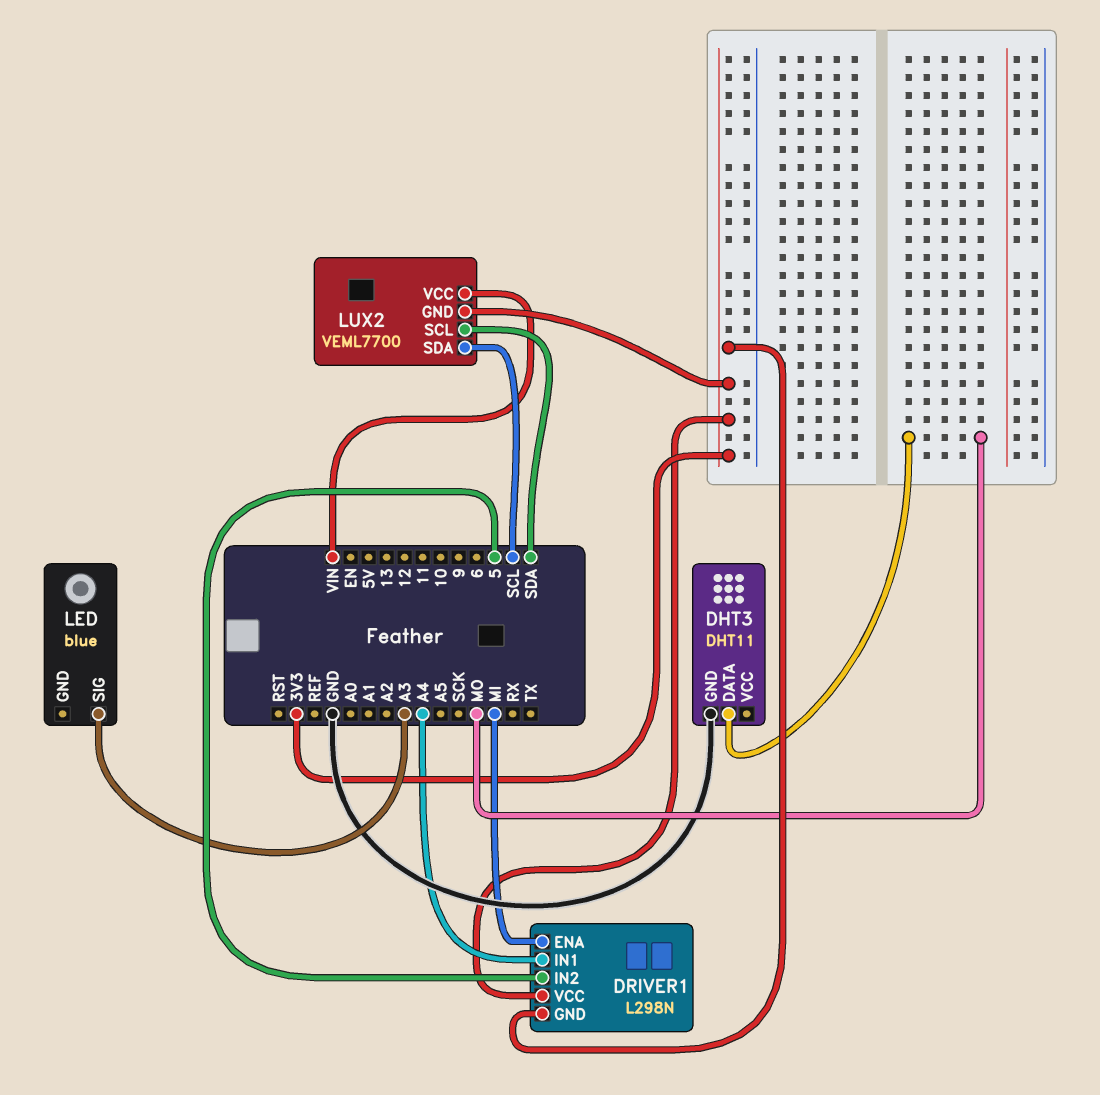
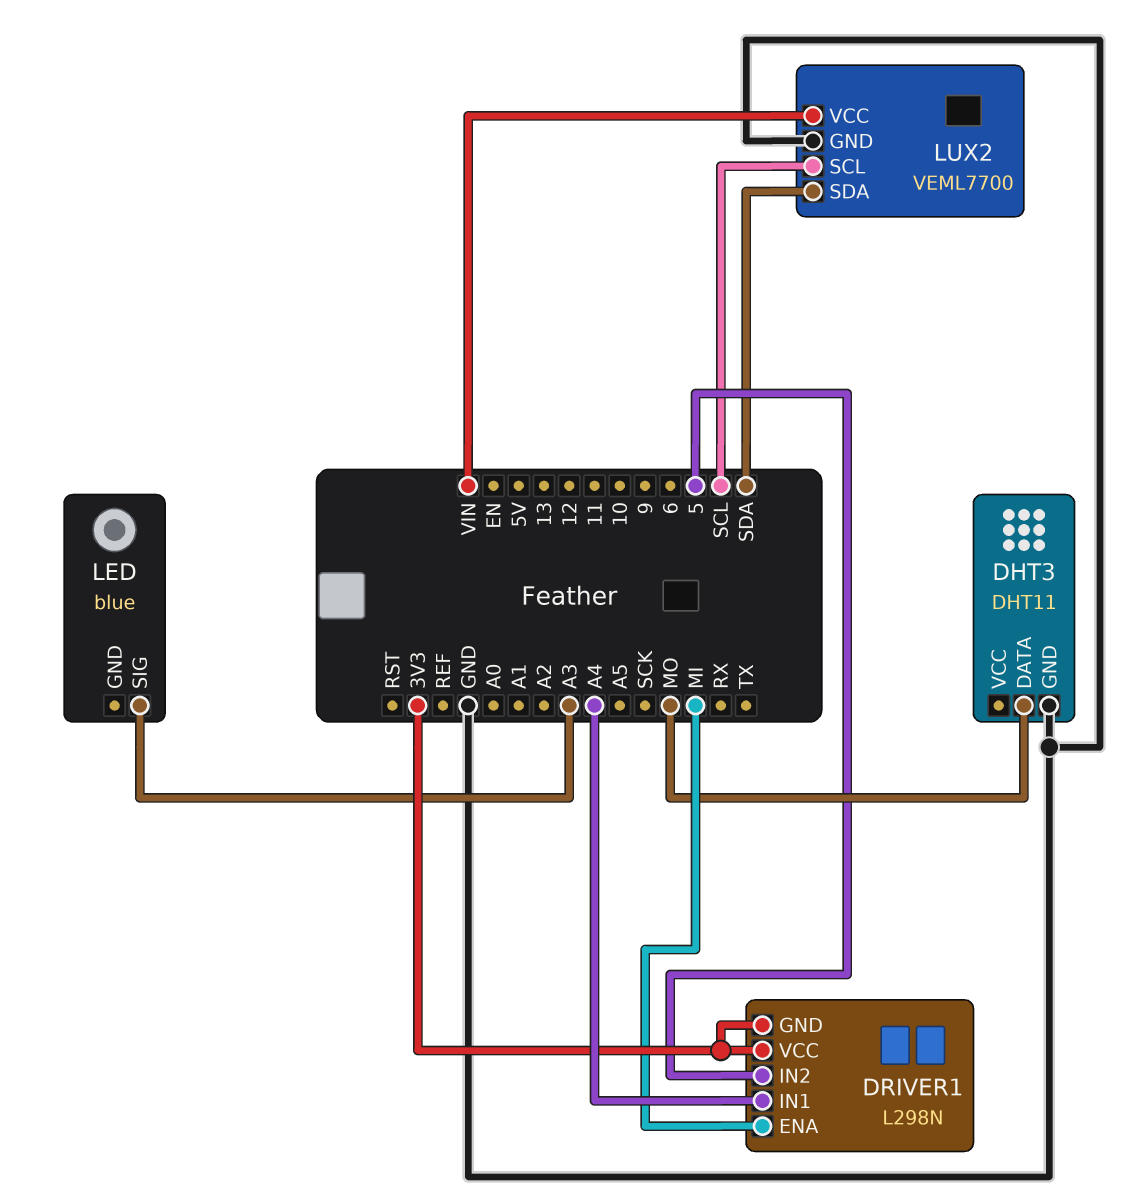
LUX2 pin GND: 3V3 -> GND
LUX2 pin SCL: SDA -> SCL
LUX2 pin SDA: SCL -> SDA

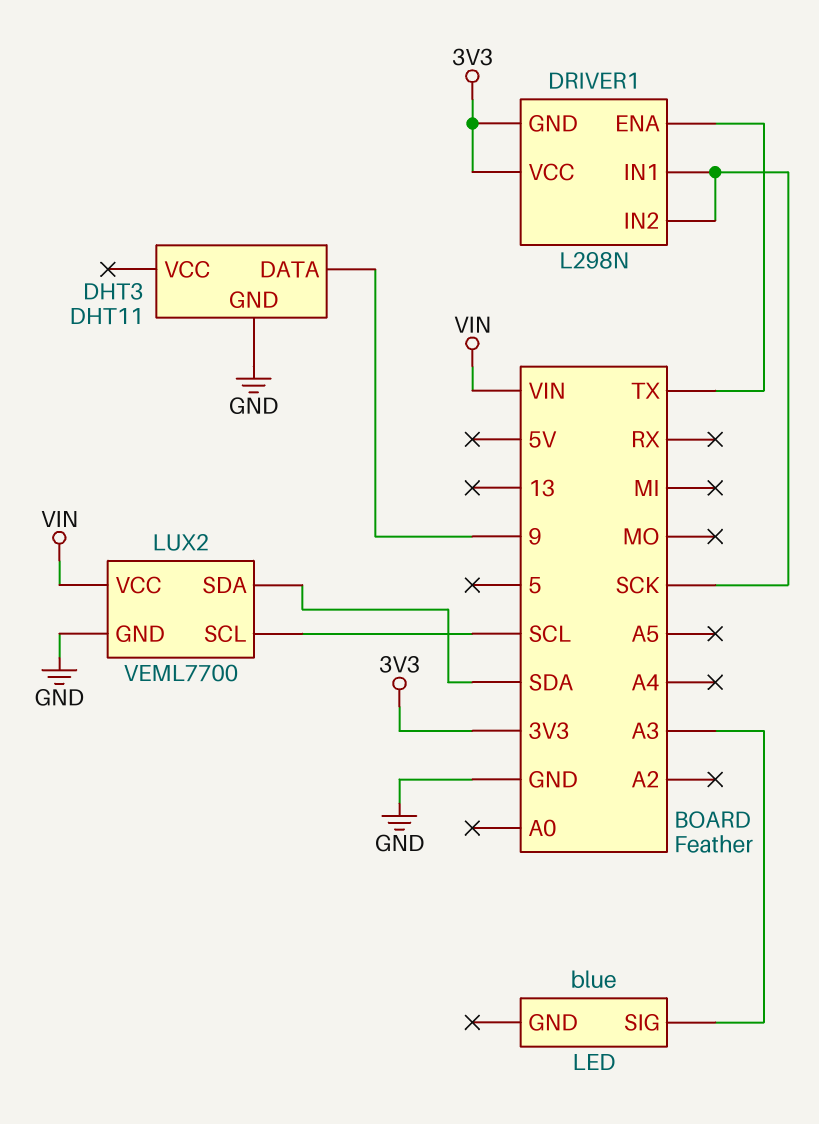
DHT3 pin DATA: MO -> 9
DRIVER1 pin ENA: MI -> TX
DRIVER1 pin IN1: A4 -> SCK
DRIVER1 pin IN2: 5 -> SCK

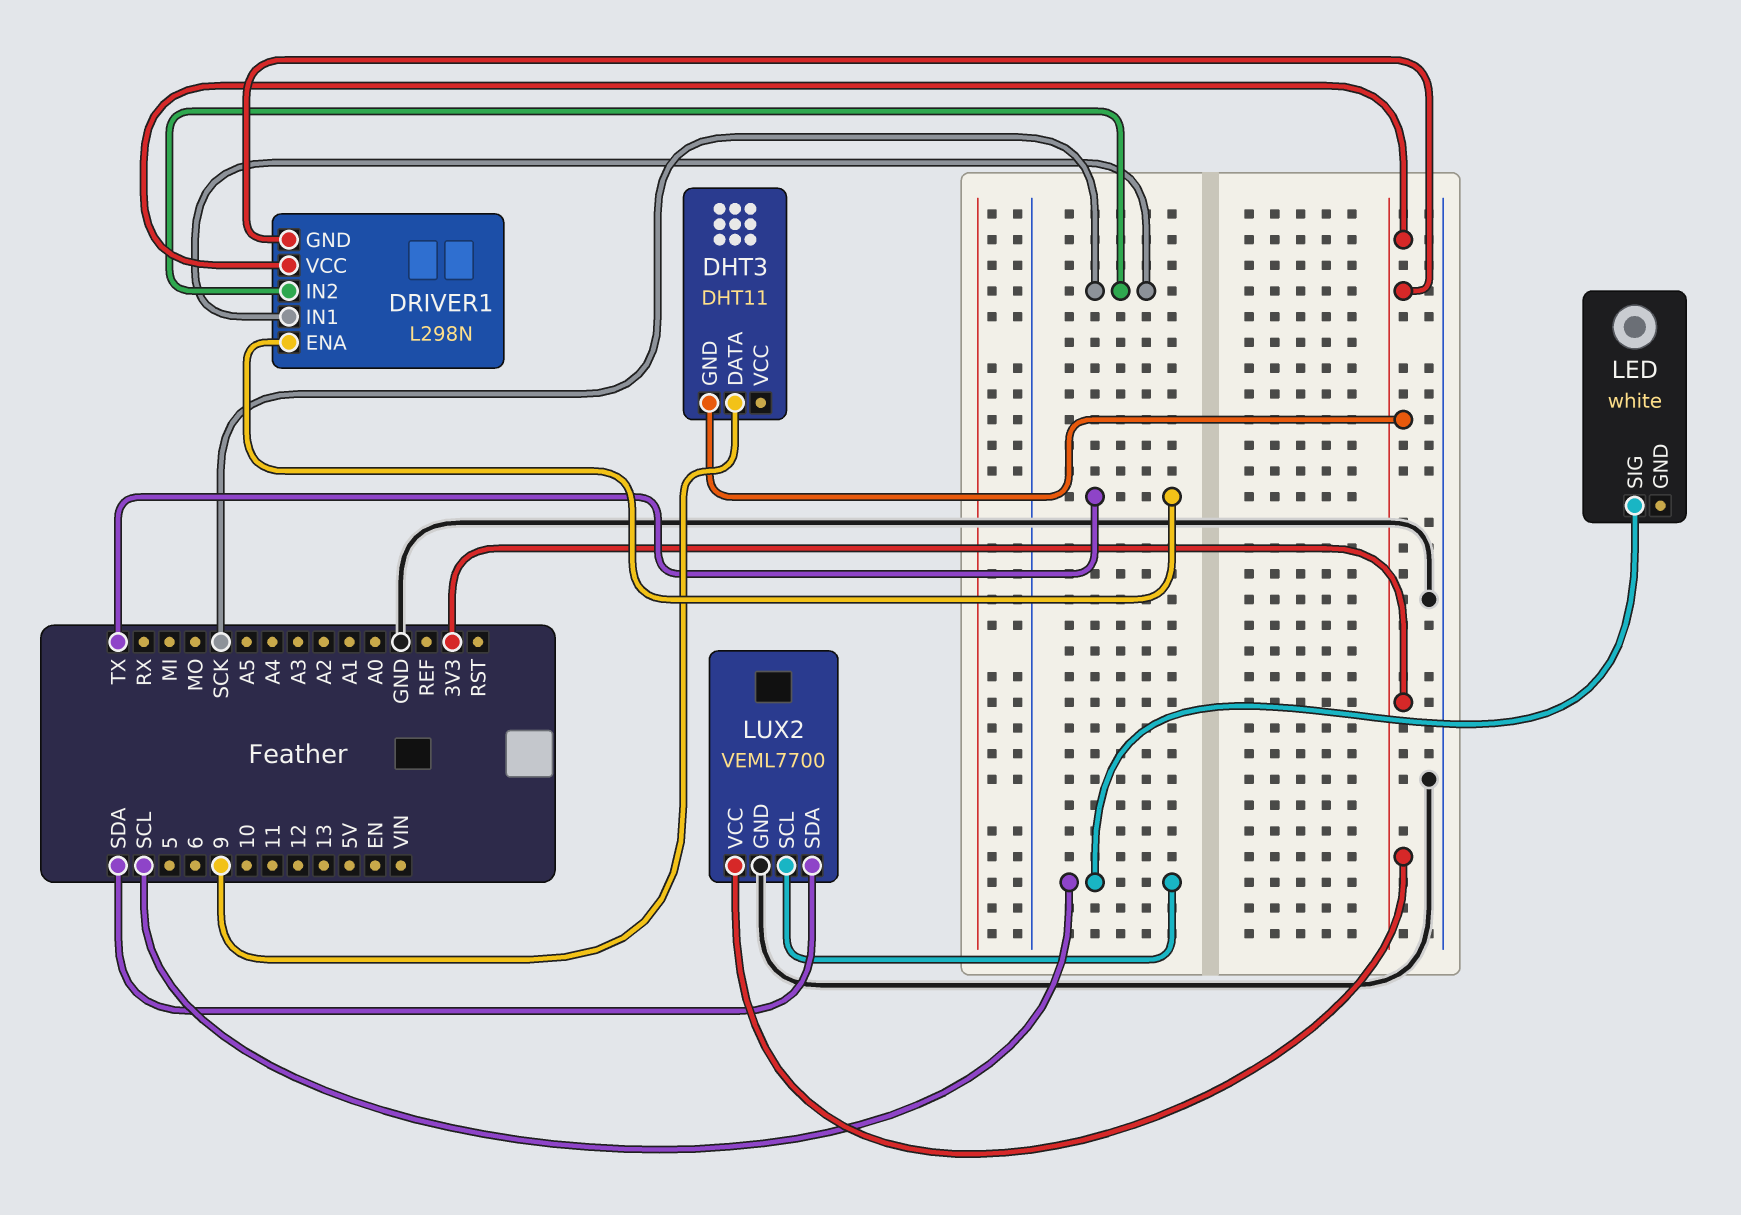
DHT3 pin GND: GND -> 3V3
LED: blue -> white
LED pin SIG: A3 -> SCL
LUX2 pin VCC: VIN -> 3V3

